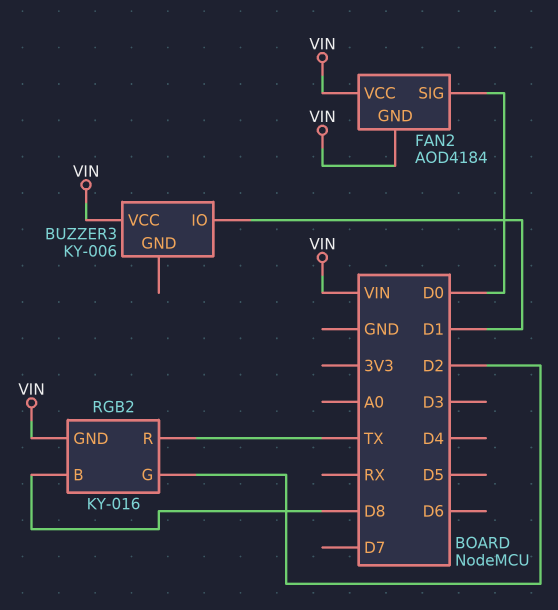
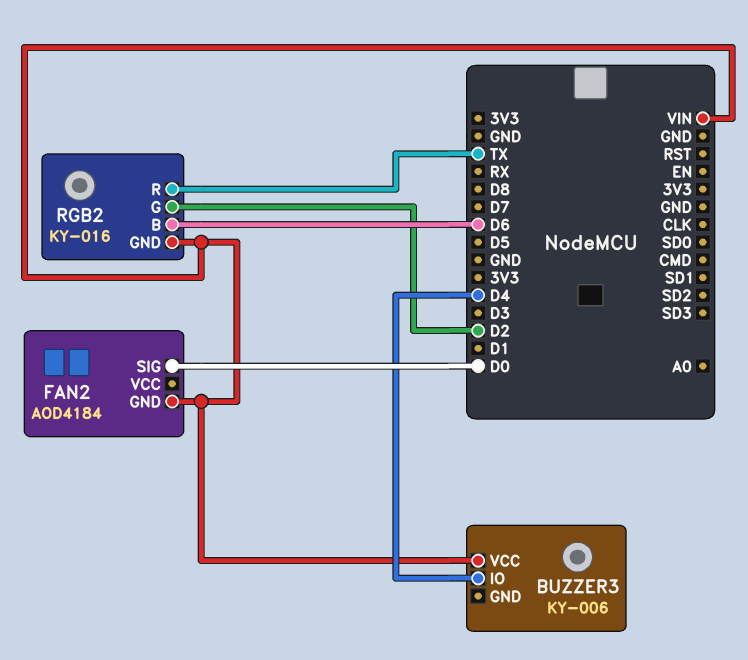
BUZZER3 pin IO: D1 -> D4
FAN2 pin VCC: VIN -> none
RGB2 pin B: D8 -> D6

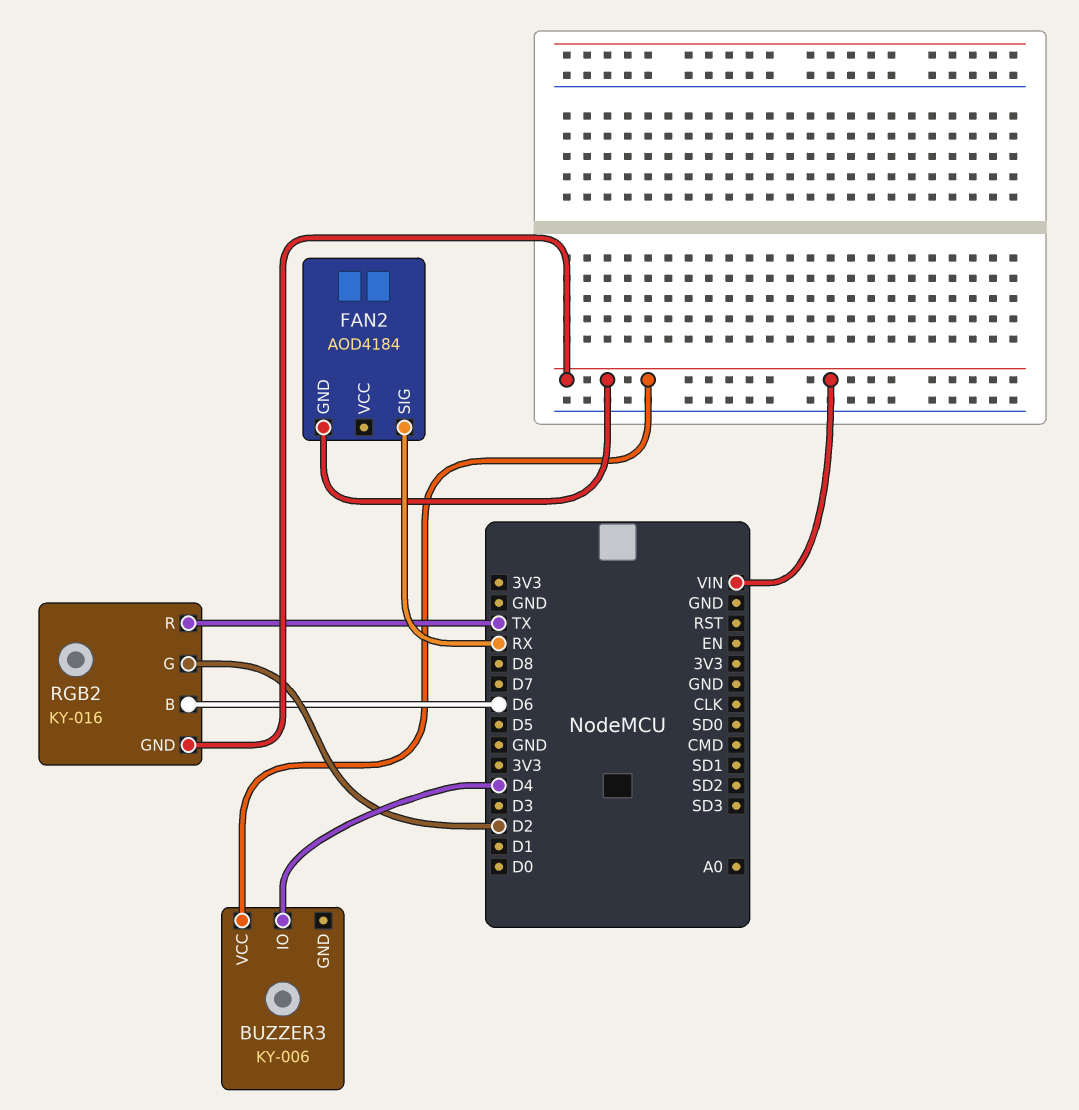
FAN2 pin SIG: D0 -> RX

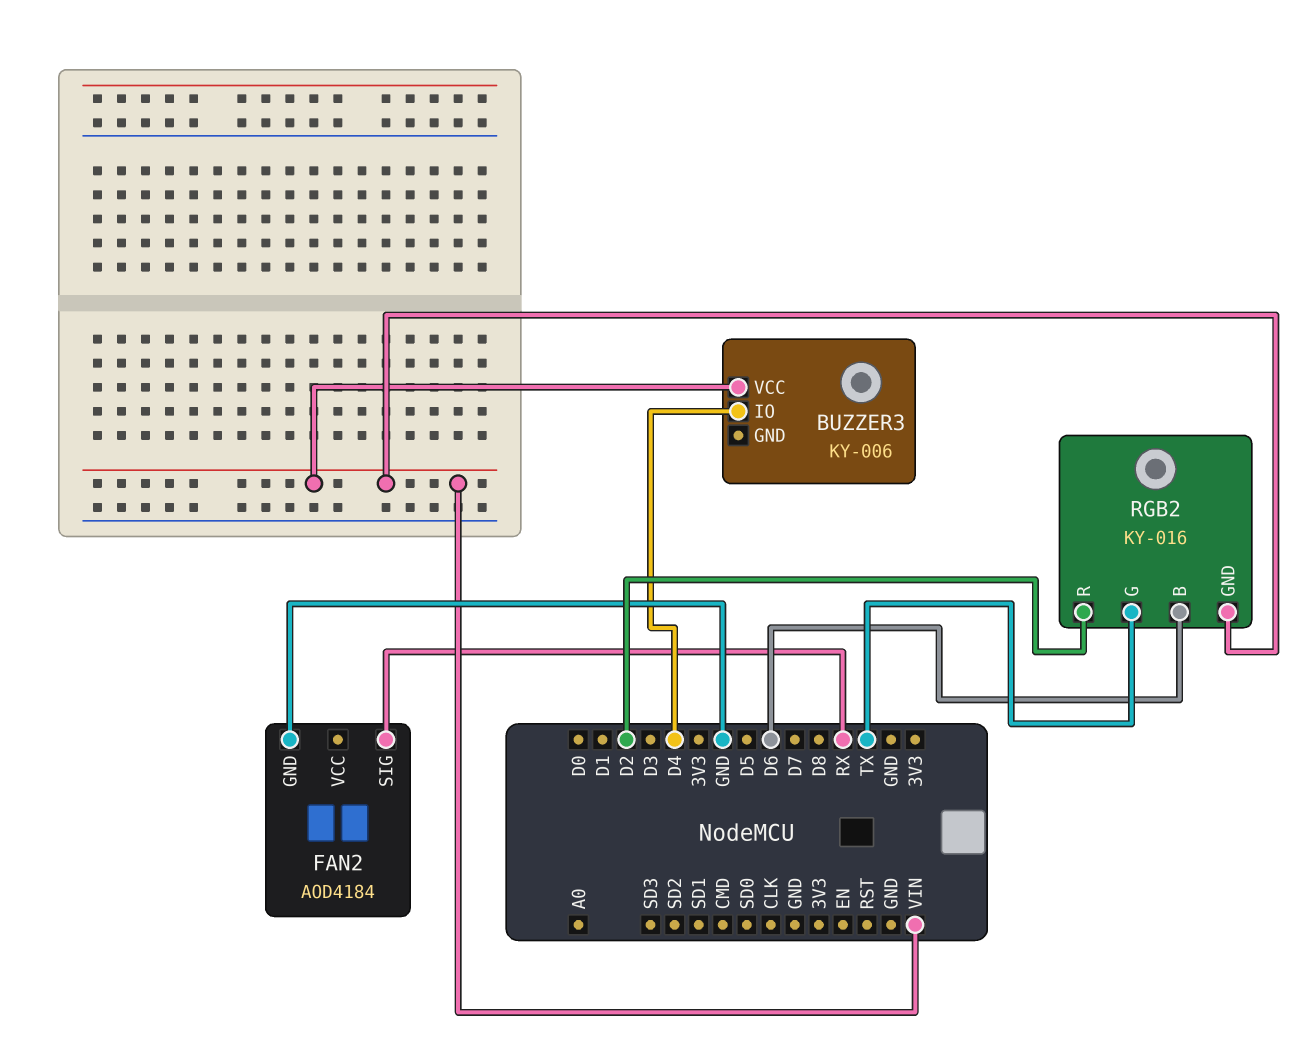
FAN2 pin GND: VIN -> GND
RGB2 pin G: D2 -> TX
RGB2 pin R: TX -> D2

